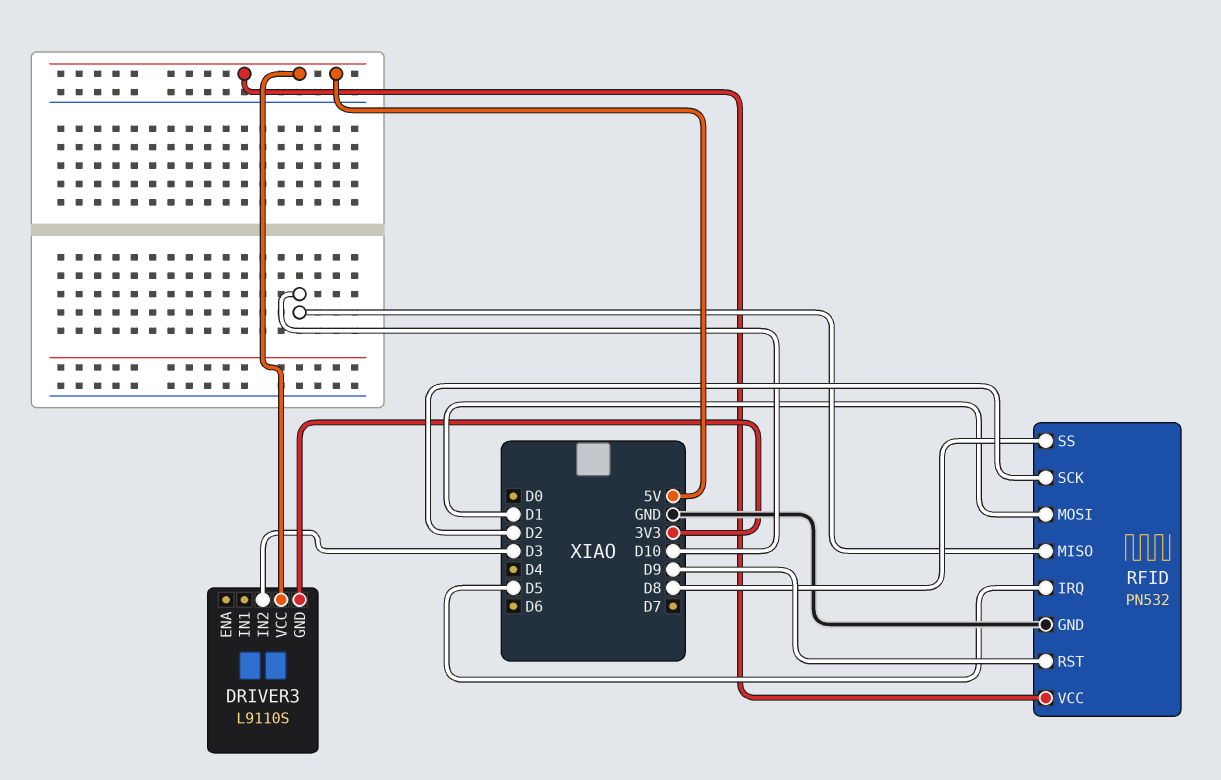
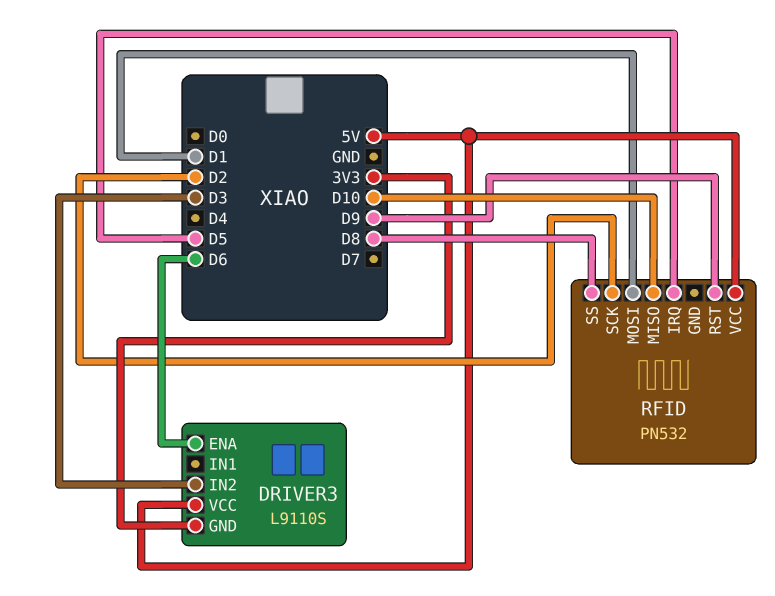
DRIVER3 pin ENA: none -> D6
RFID pin GND: GND -> none

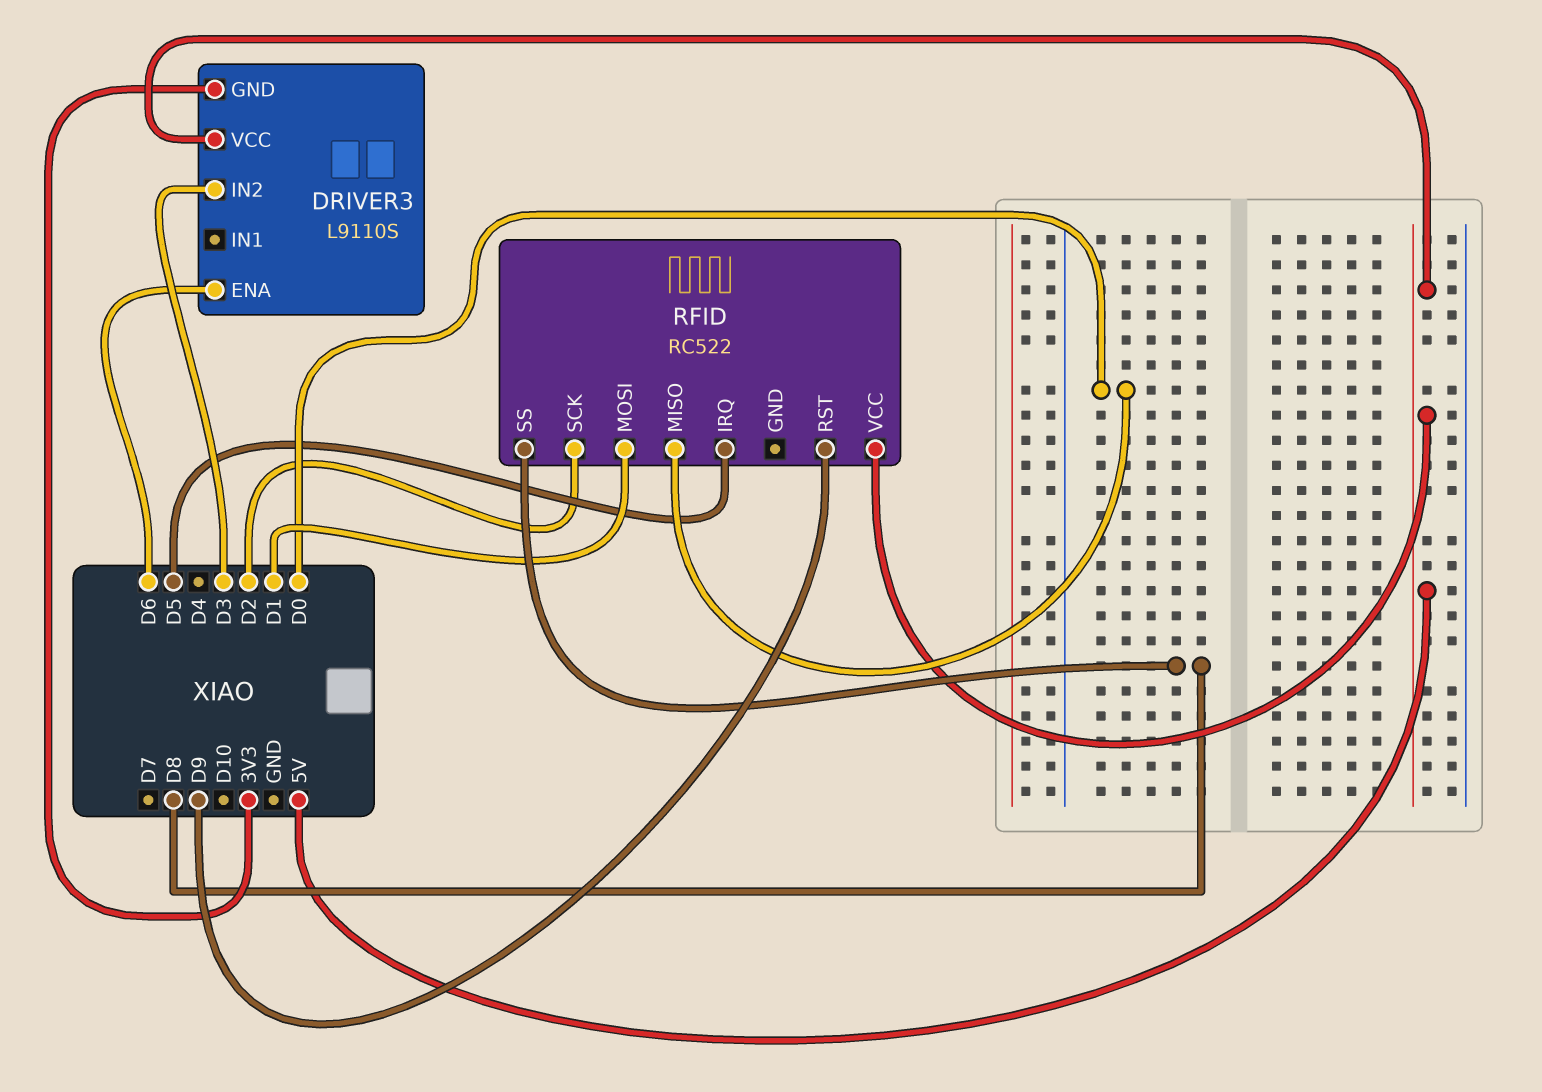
RFID: PN532 -> RC522
RFID pin MISO: D10 -> D0

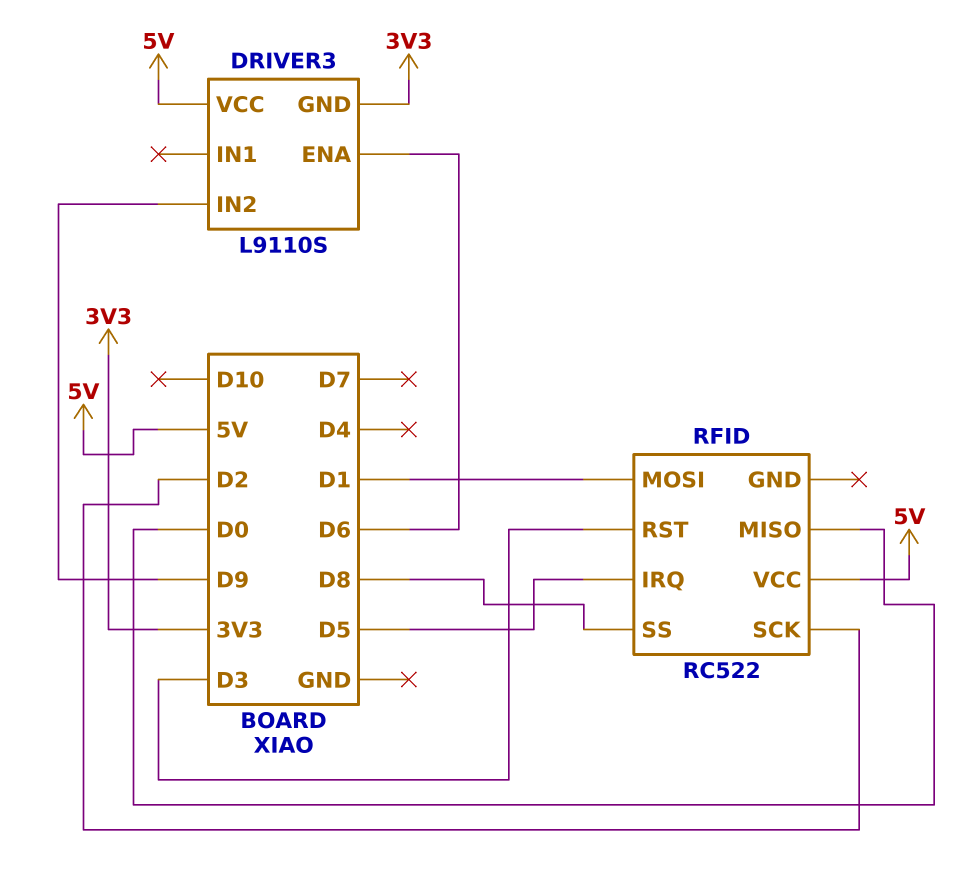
DRIVER3 pin IN2: D3 -> D9
RFID pin RST: D9 -> D3

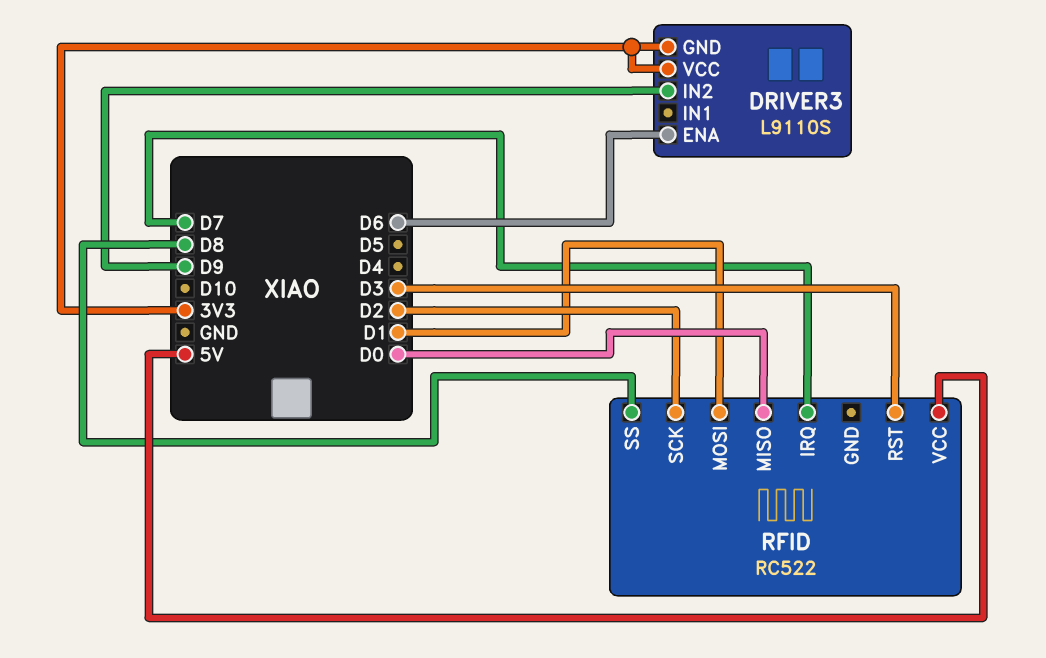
DRIVER3 pin VCC: 5V -> 3V3
RFID pin IRQ: D5 -> D7

